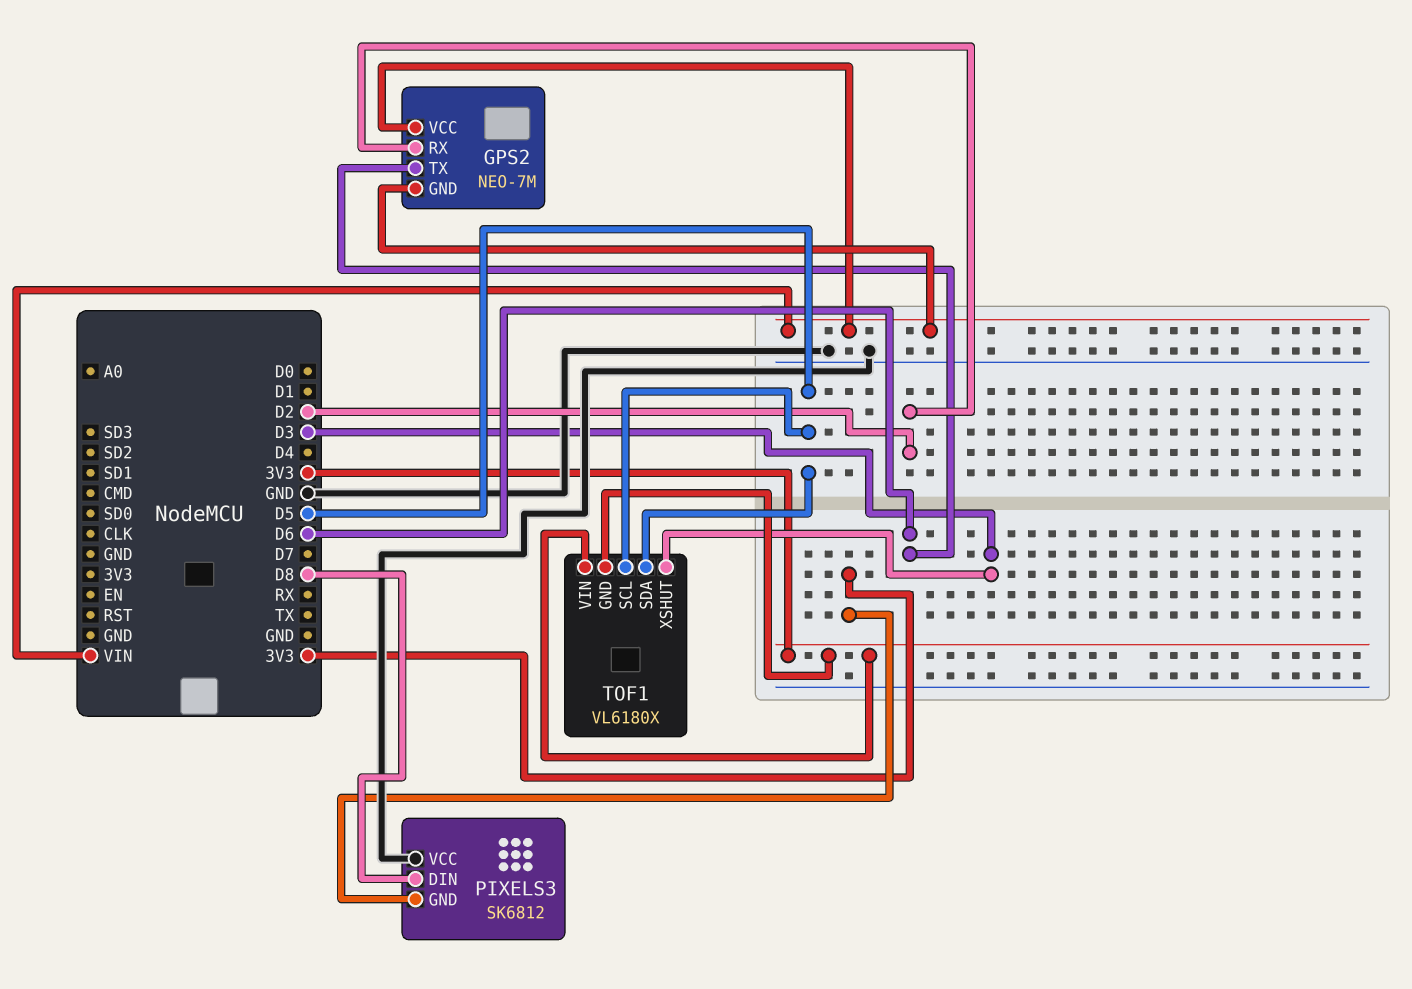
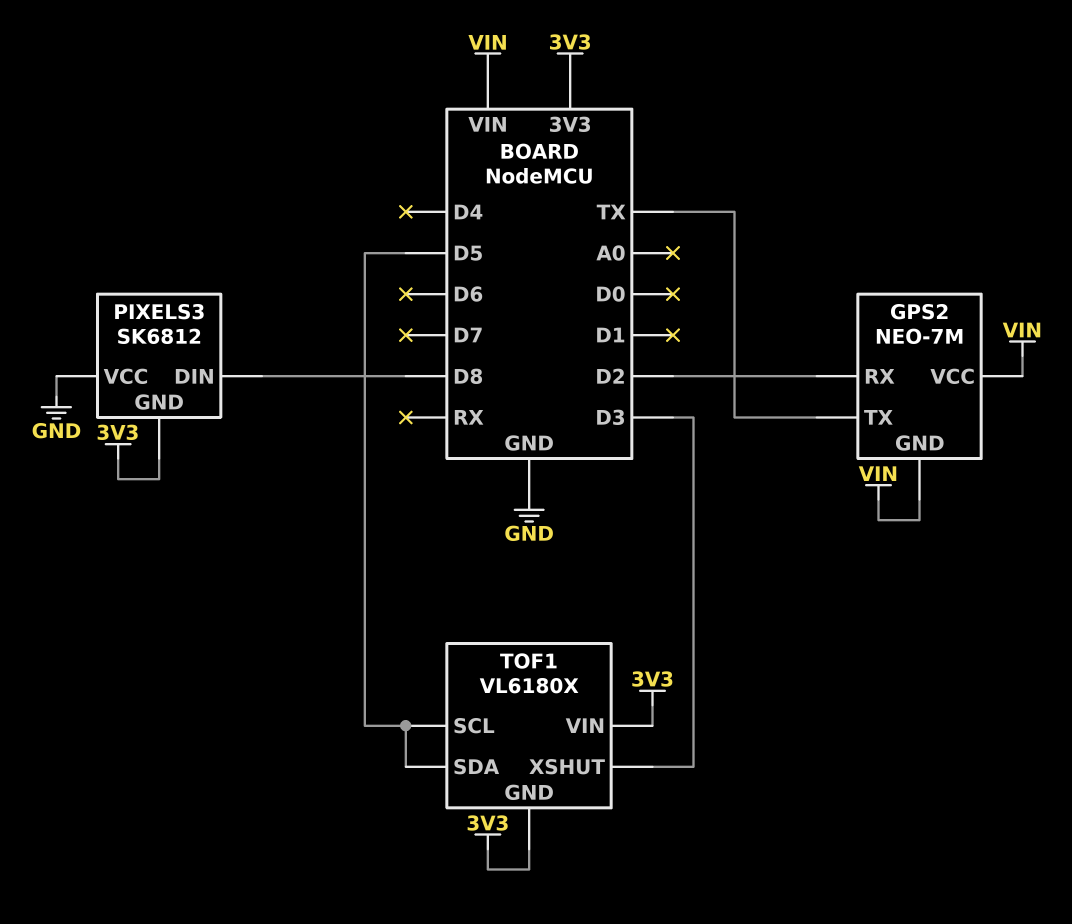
GPS2 pin TX: D6 -> TX

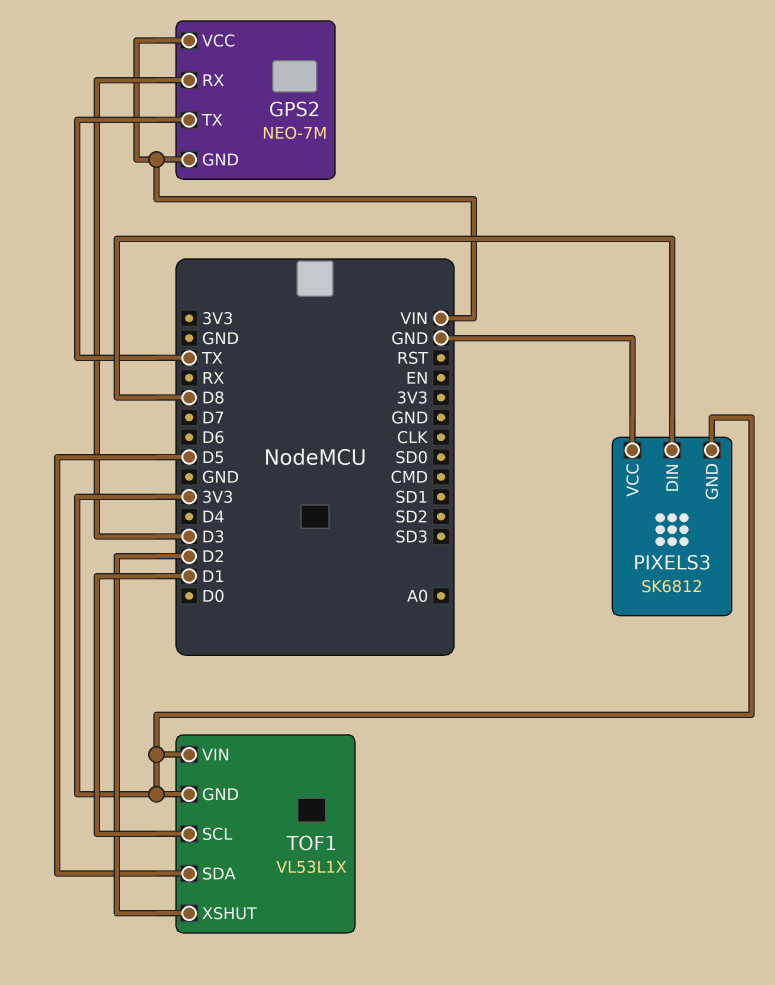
GPS2 pin RX: D2 -> D3
TOF1: VL6180X -> VL53L1X
TOF1 pin SCL: D5 -> D1
TOF1 pin XSHUT: D3 -> D2

